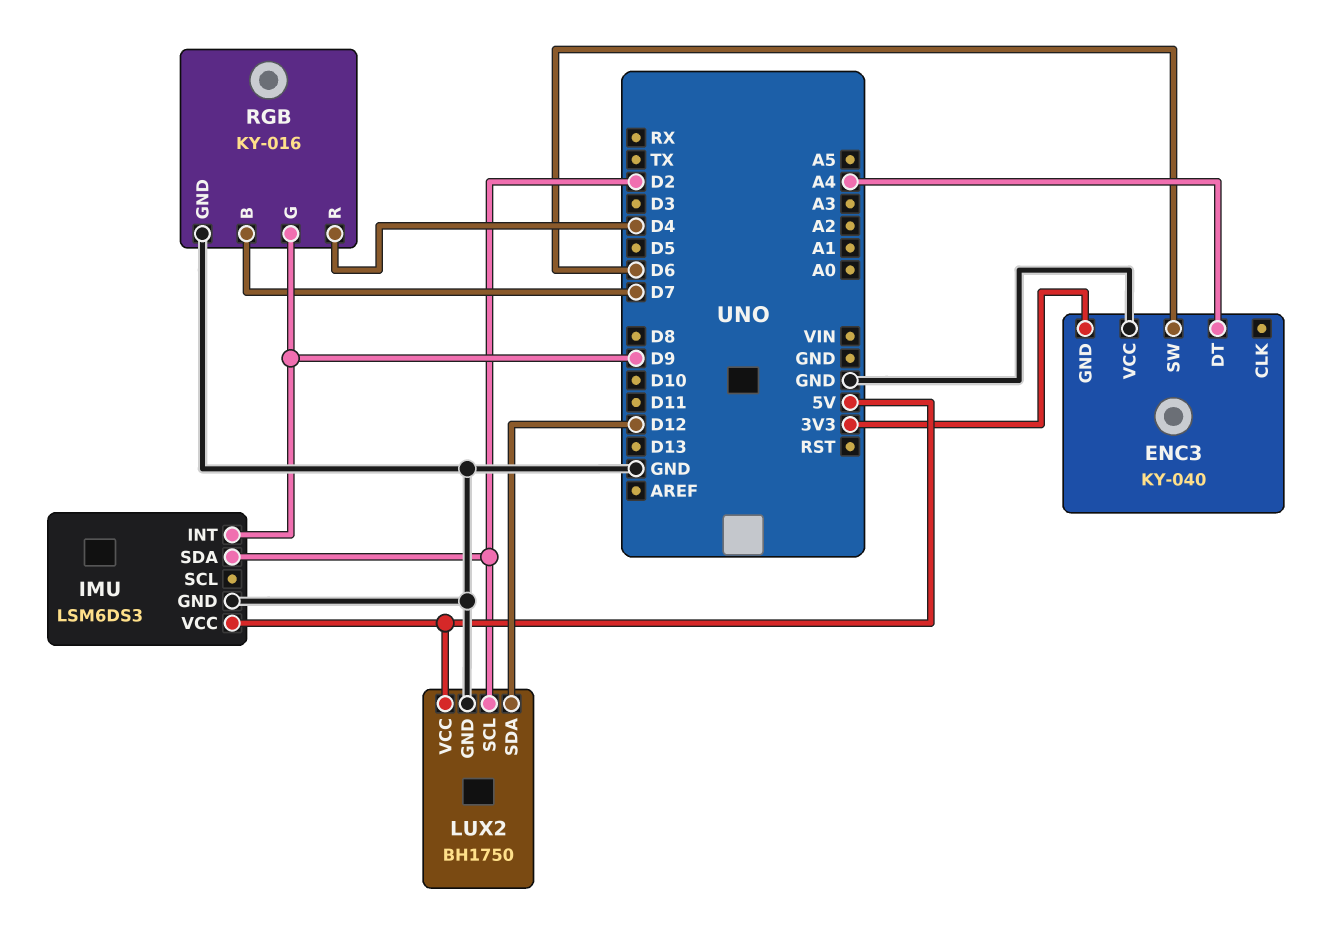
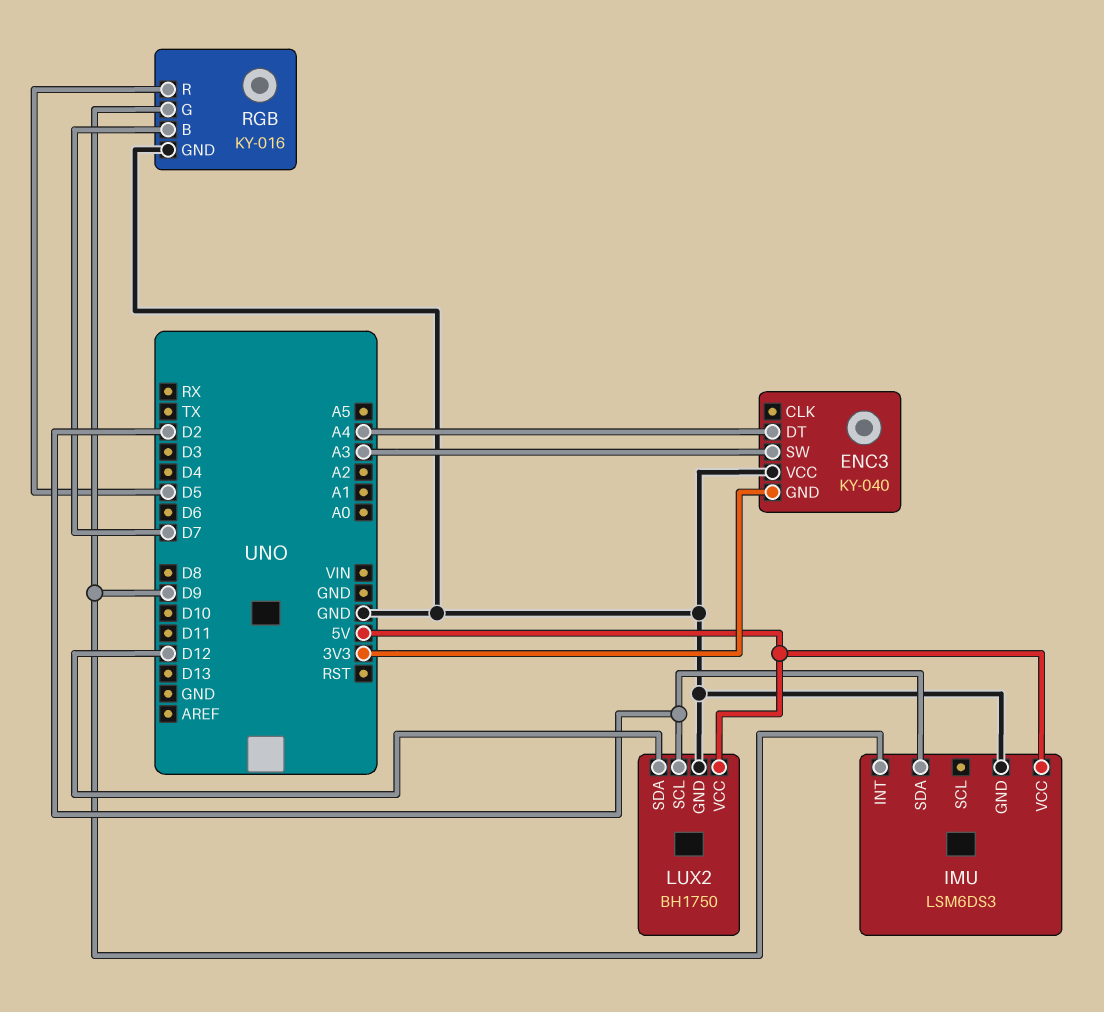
ENC3 pin SW: D6 -> A3
RGB pin R: D4 -> D5

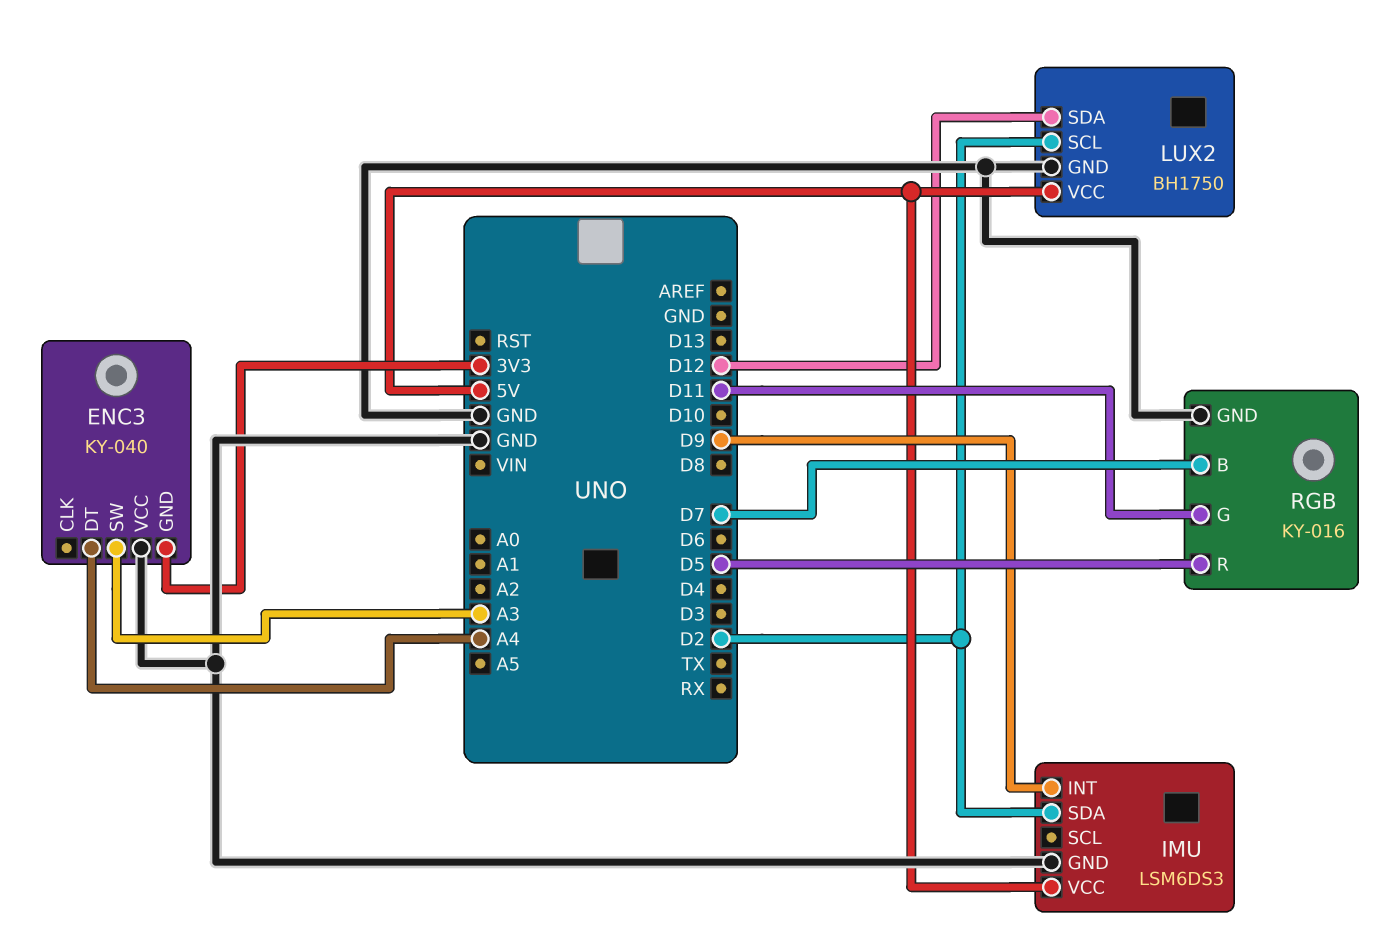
RGB pin G: D9 -> D11

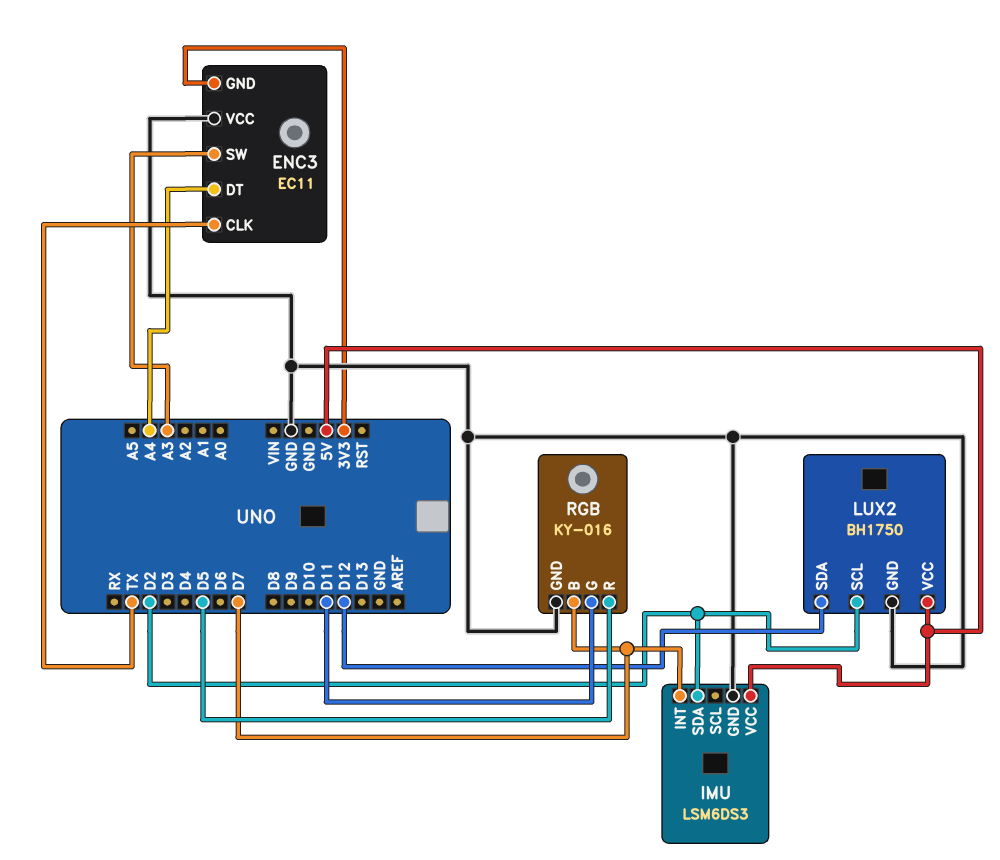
ENC3: KY-040 -> EC11
ENC3 pin CLK: none -> TX
IMU pin INT: D9 -> D7

